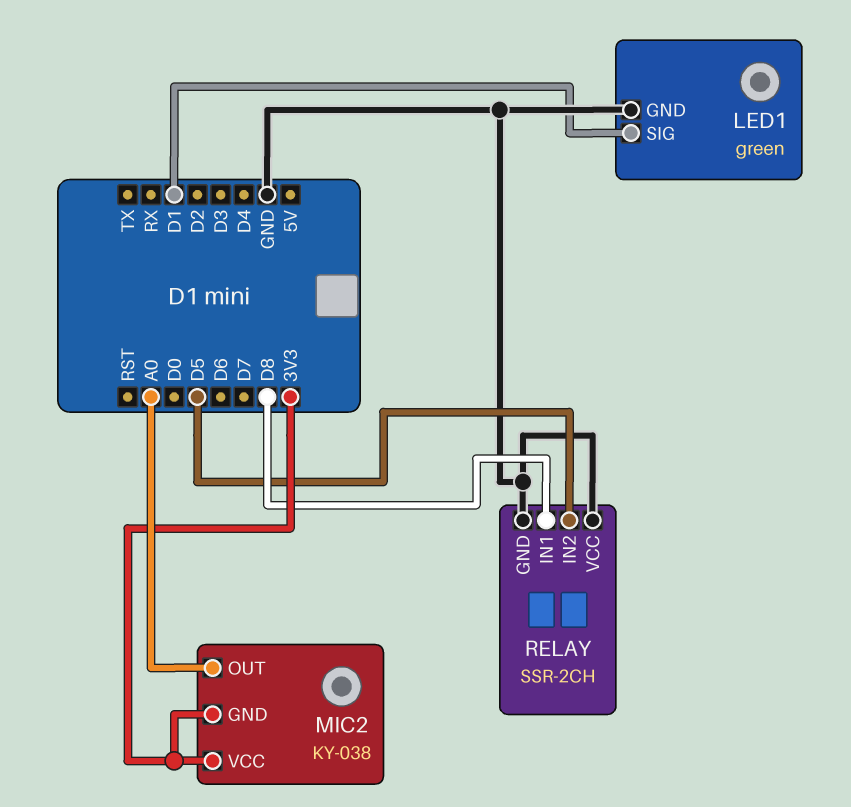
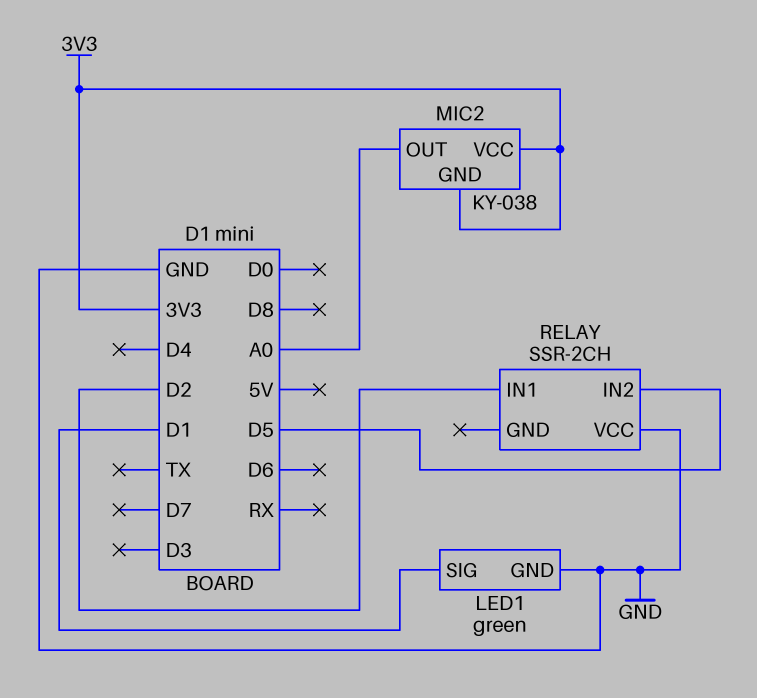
RELAY pin GND: GND -> none
RELAY pin IN1: D8 -> D2

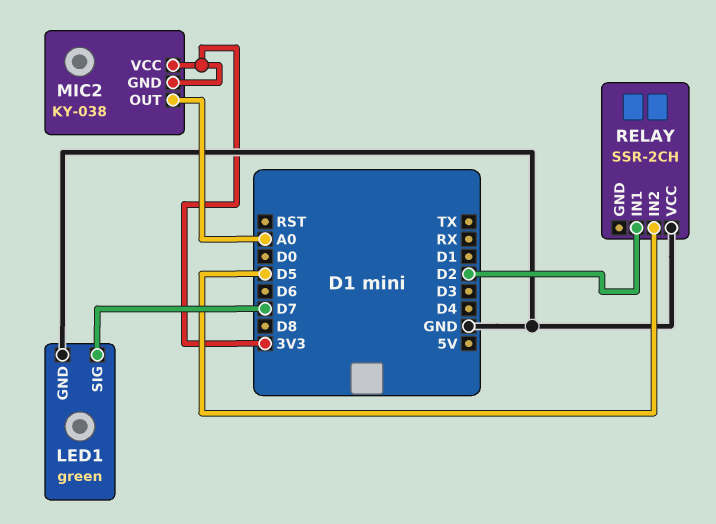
LED1 pin SIG: D1 -> D7

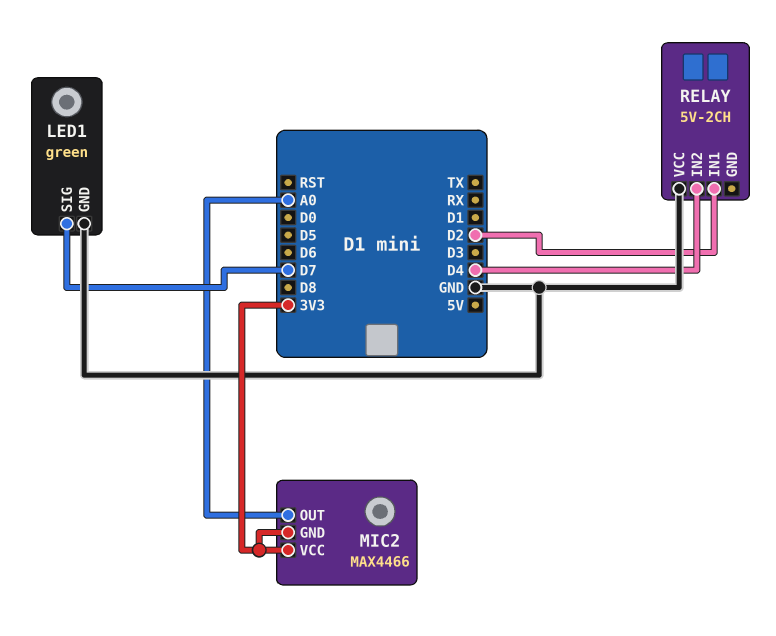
MIC2: KY-038 -> MAX4466
RELAY: SSR-2CH -> 5V-2CH
RELAY pin IN2: D5 -> D4

